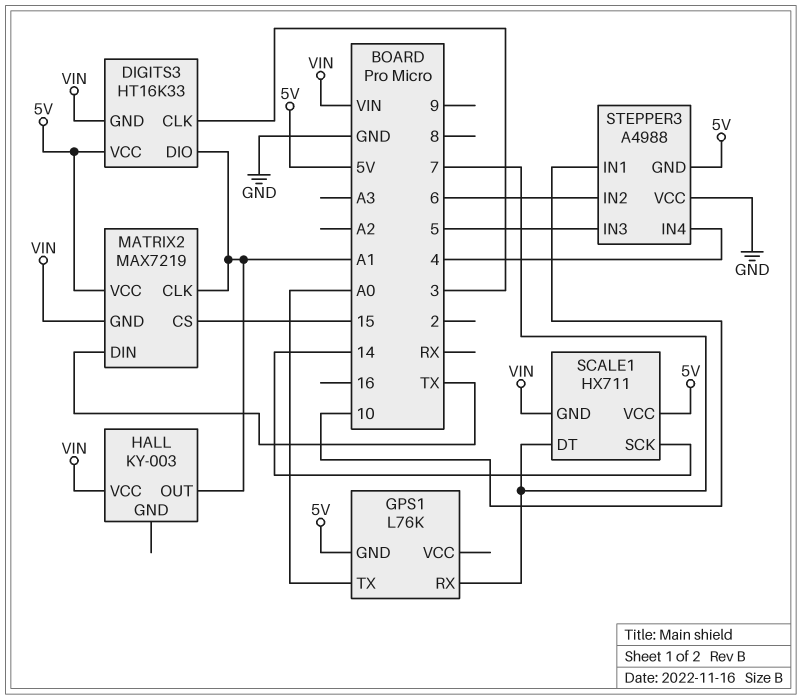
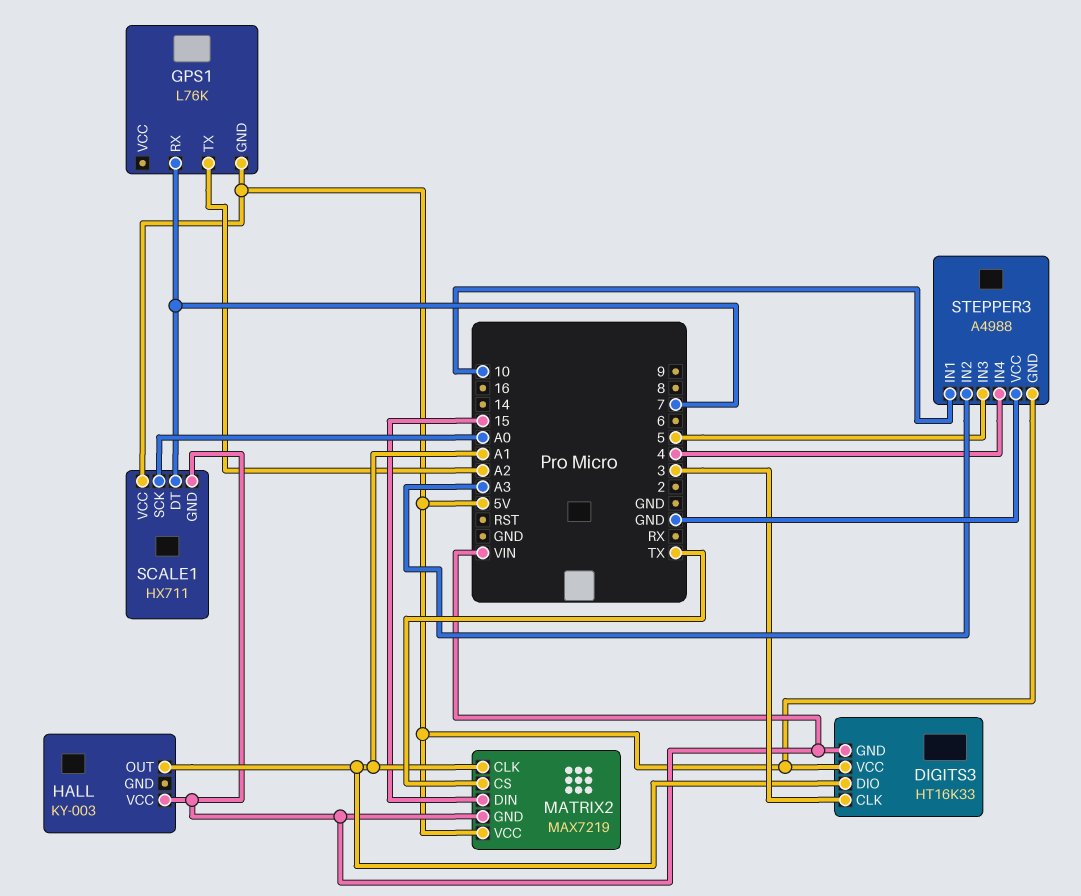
GPS1 pin TX: A0 -> A2
MATRIX2 pin CS: 15 -> TX
MATRIX2 pin DIN: TX -> 15
SCALE1 pin SCK: 14 -> A0
STEPPER3 pin IN2: 6 -> A3

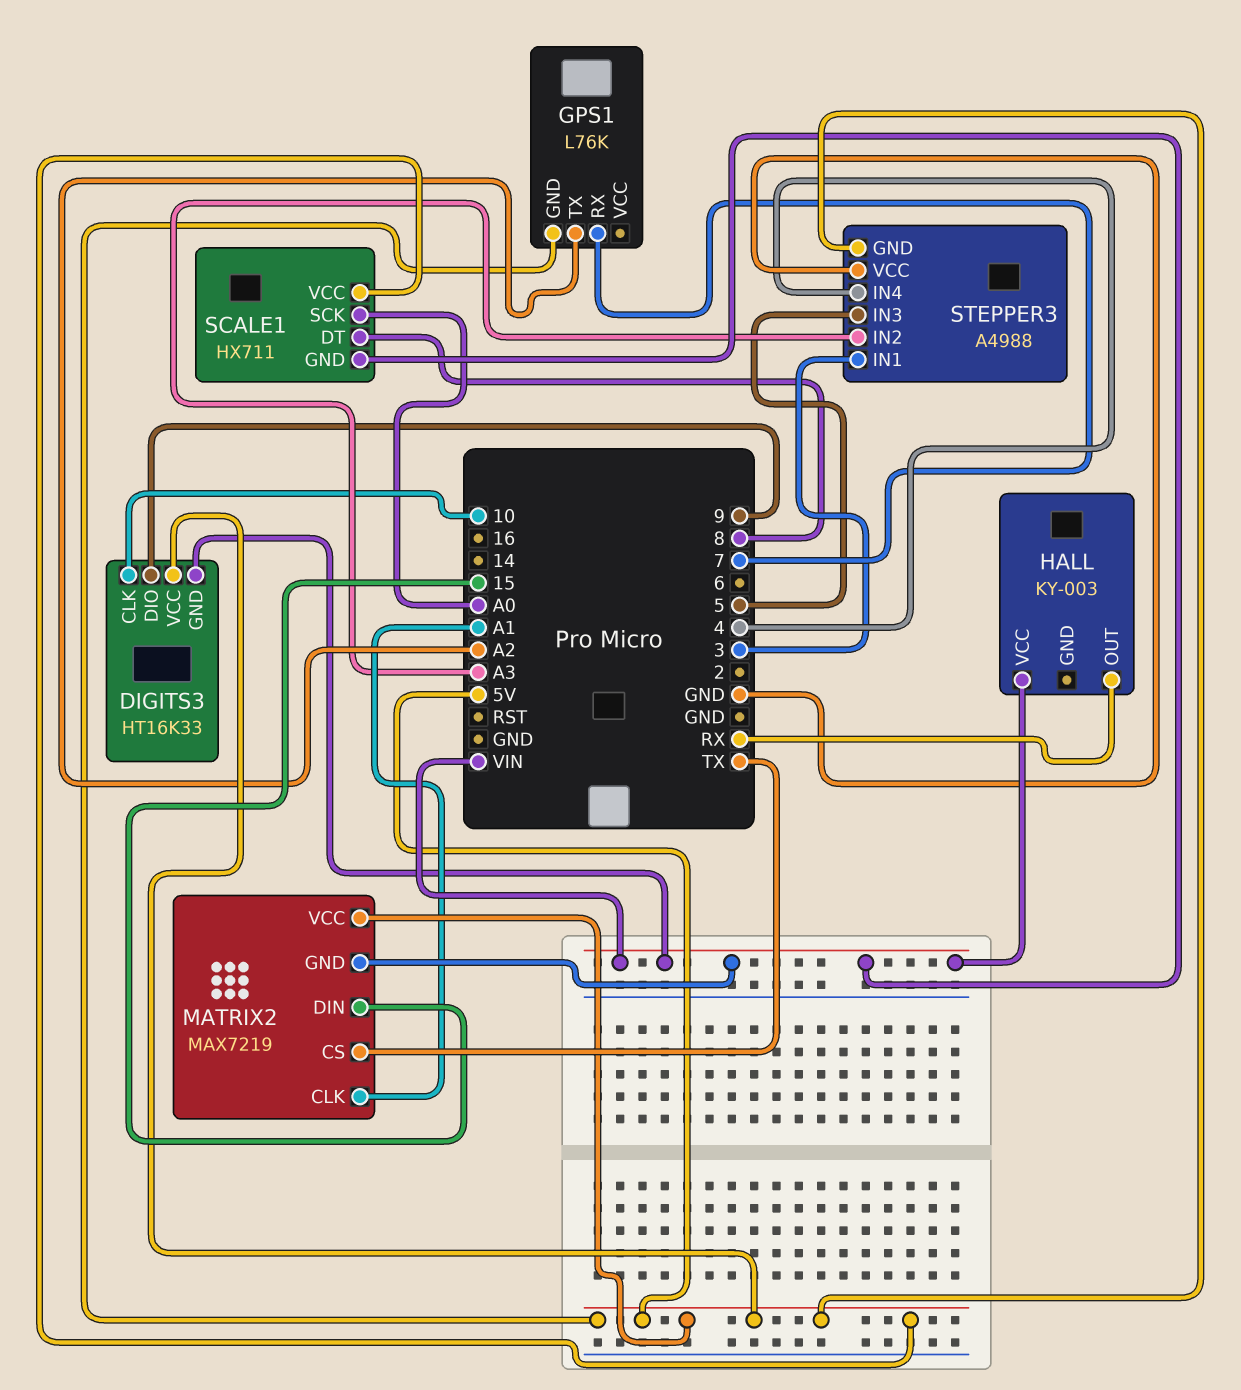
DIGITS3 pin CLK: 3 -> 10
DIGITS3 pin DIO: A1 -> 9
HALL pin OUT: A1 -> RX
SCALE1 pin DT: 7 -> 8
STEPPER3 pin IN1: 10 -> 3

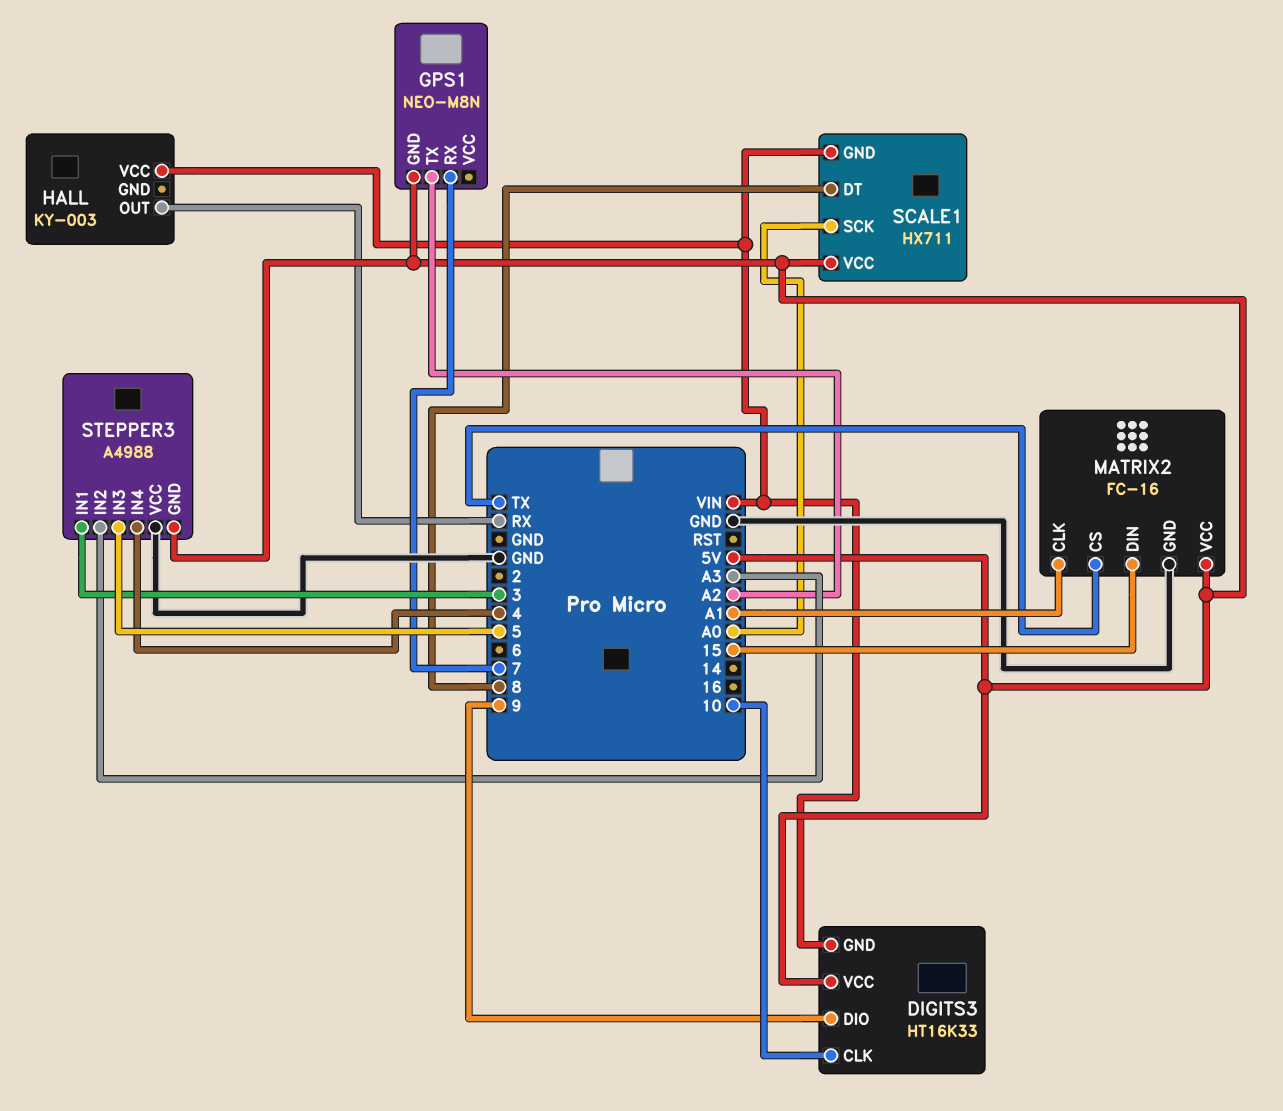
GPS1: L76K -> NEO-M8N
MATRIX2: MAX7219 -> FC-16
MATRIX2 pin GND: VIN -> GND

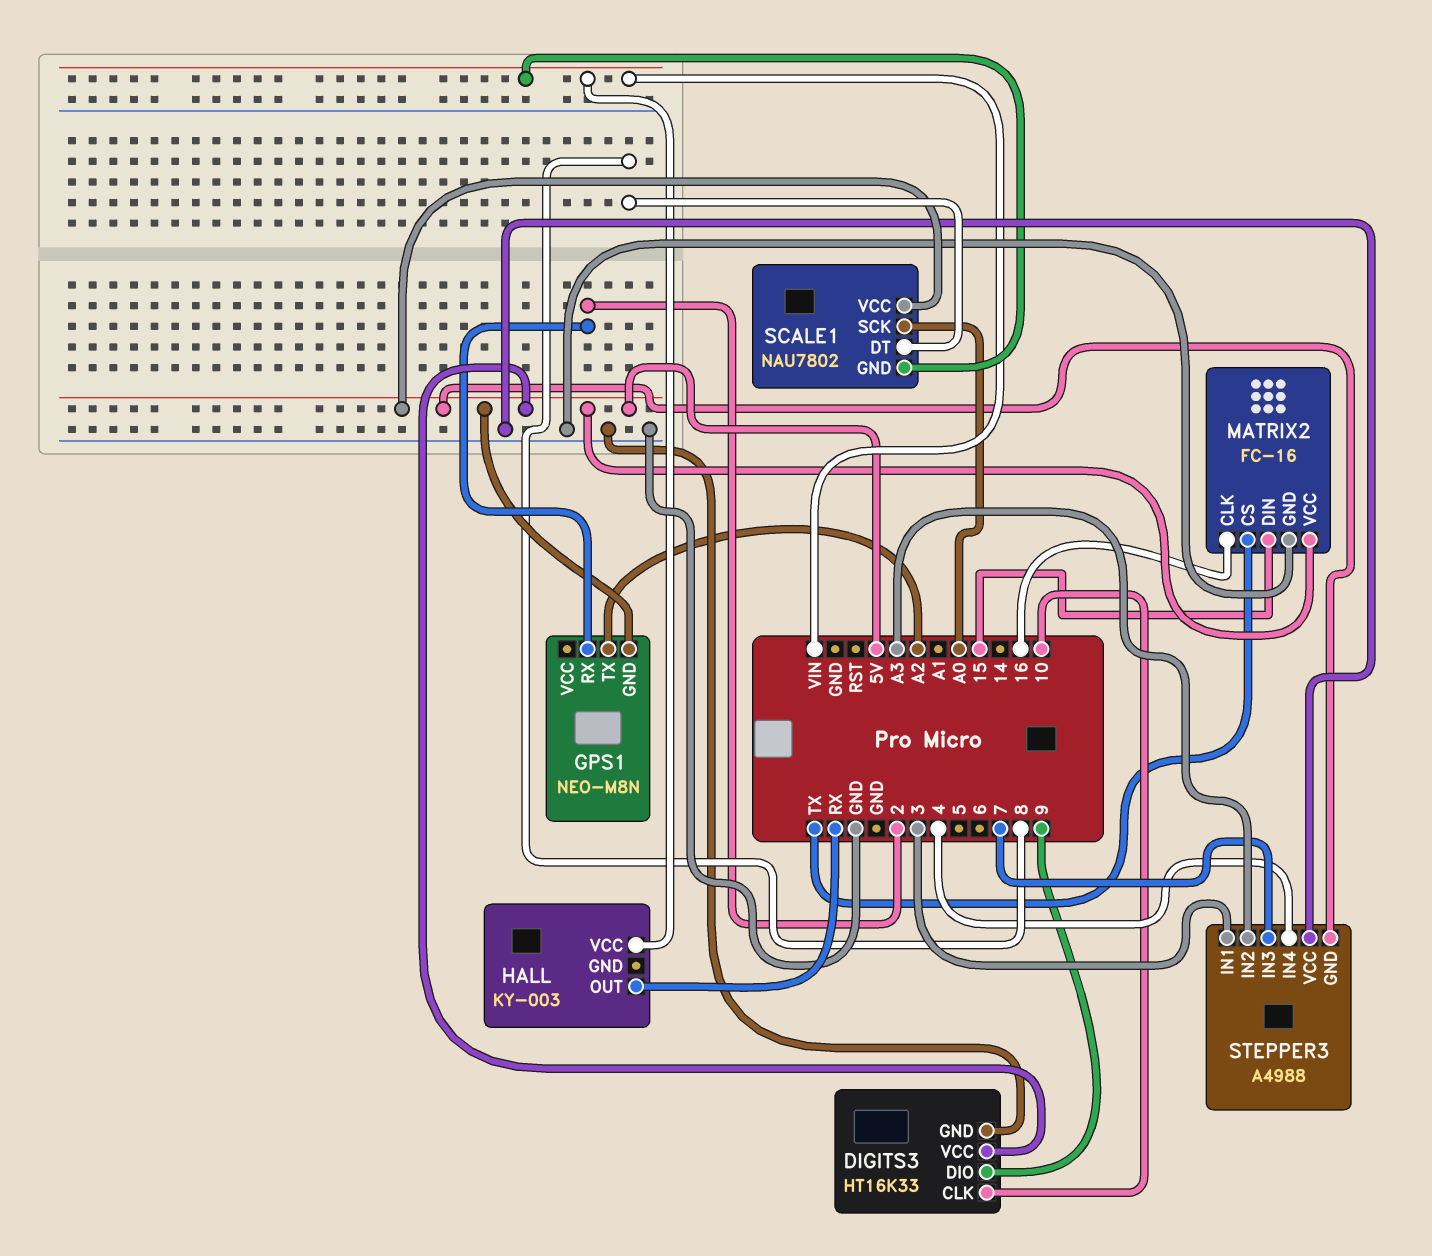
DIGITS3 pin GND: VIN -> GND
GPS1 pin RX: 7 -> 2
MATRIX2 pin CLK: A1 -> 16
SCALE1: HX711 -> NAU7802
STEPPER3 pin IN3: 5 -> 7

